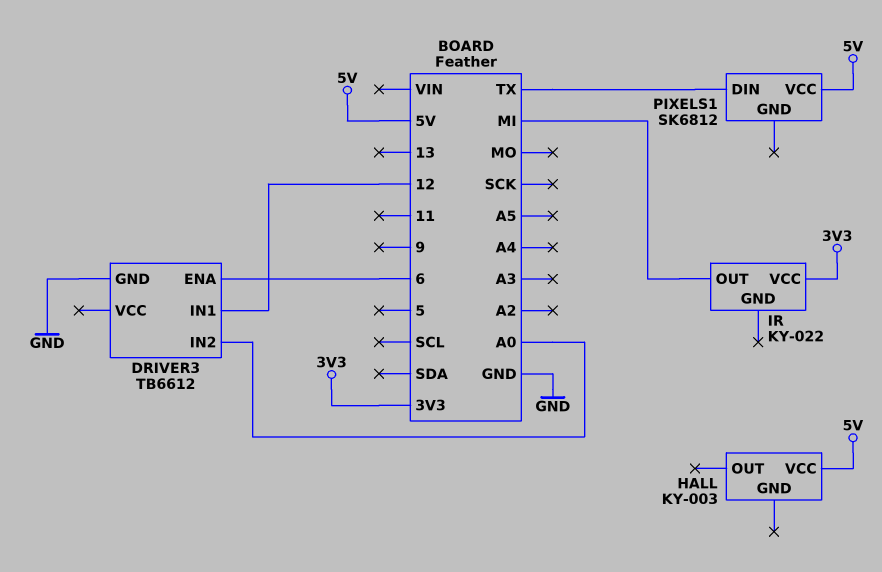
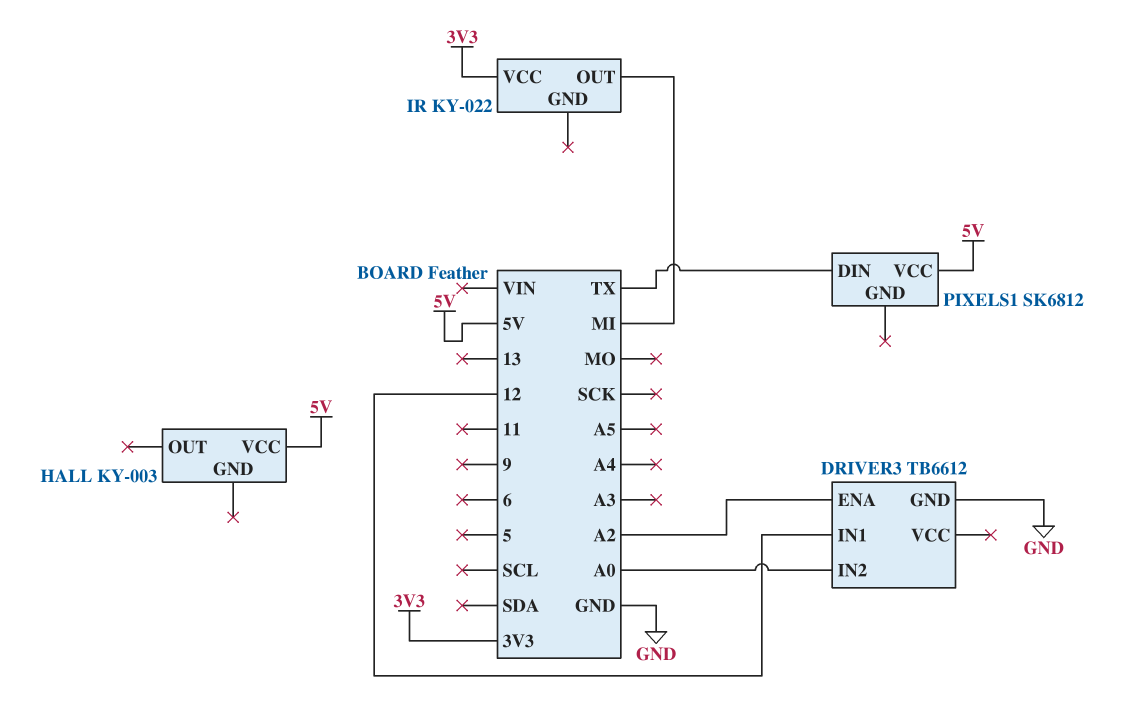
DRIVER3 pin ENA: 6 -> A2

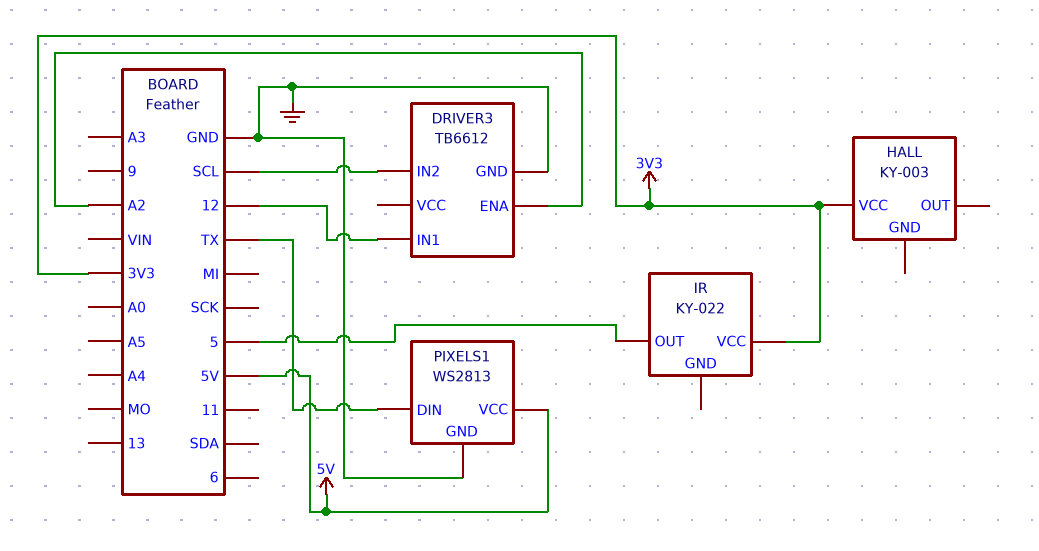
DRIVER3 pin IN2: A0 -> SCL
HALL pin VCC: 5V -> 3V3
IR pin OUT: MI -> 5
PIXELS1: SK6812 -> WS2813
PIXELS1 pin GND: none -> GND

